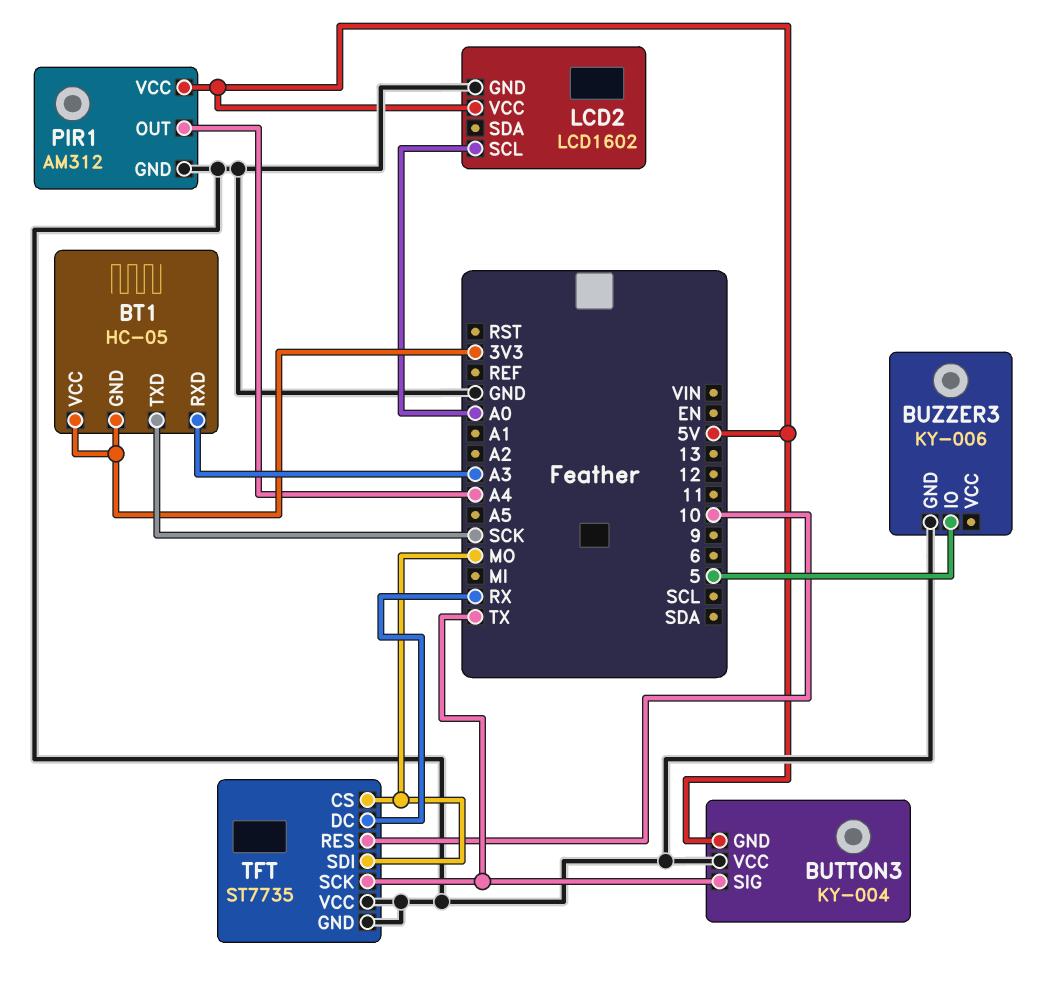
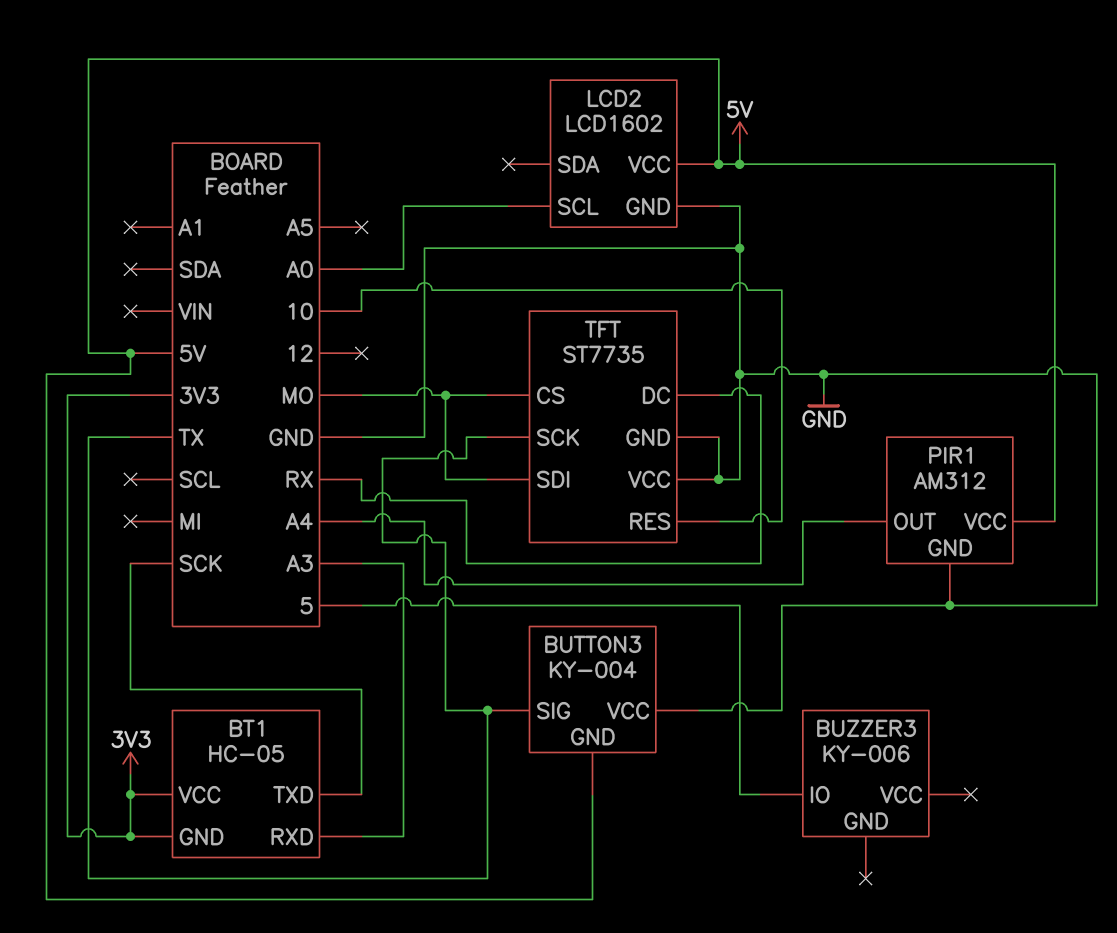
BUZZER3 pin GND: GND -> none

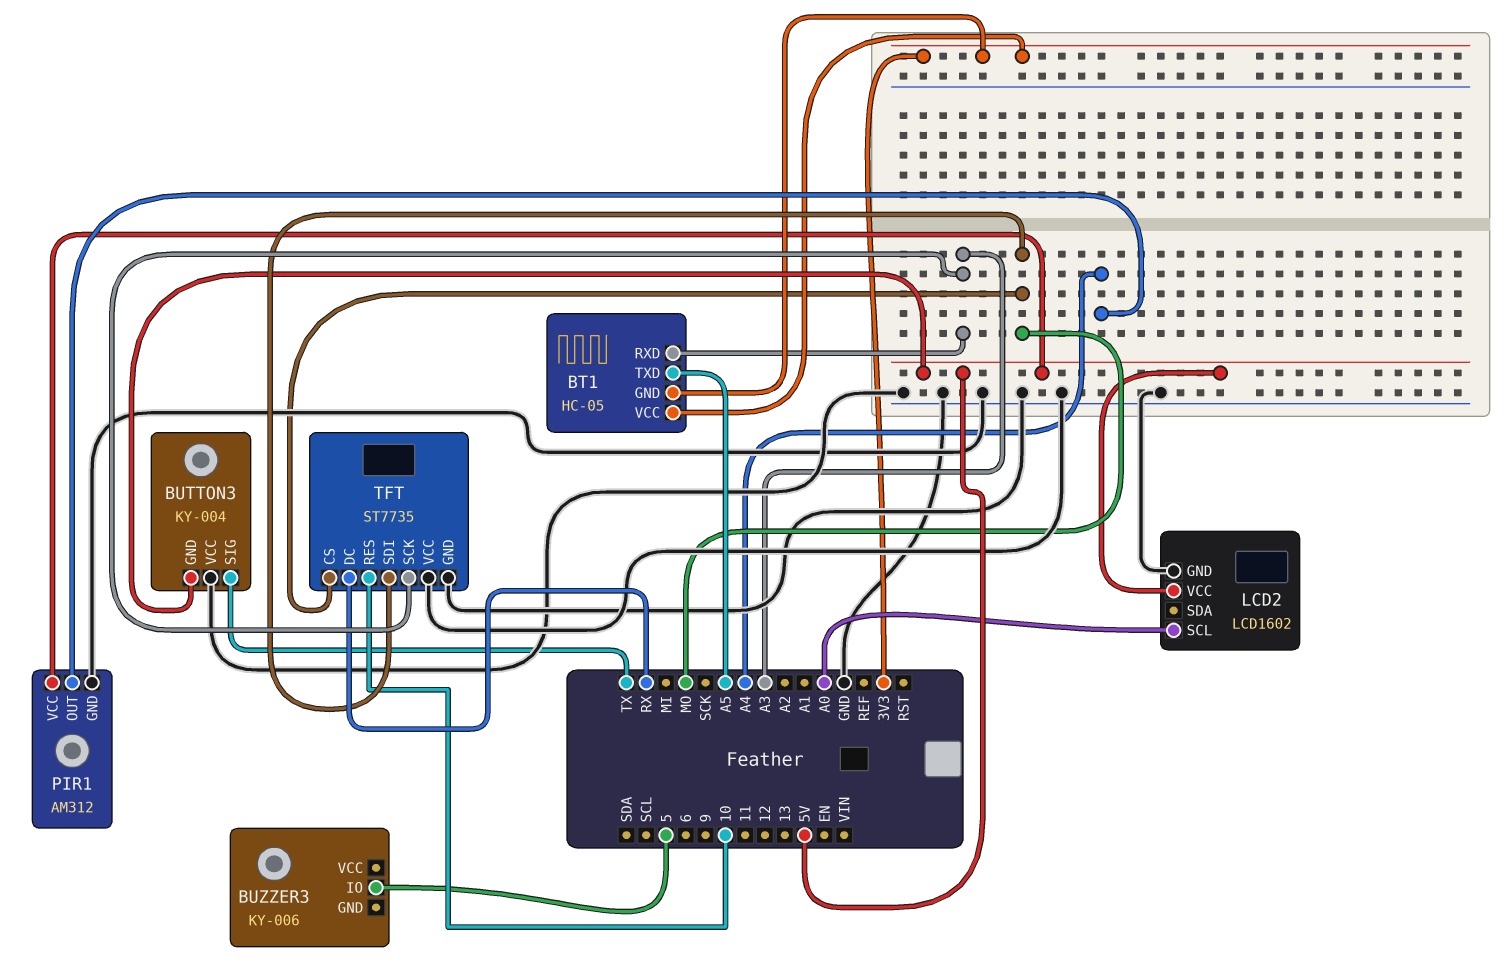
BT1 pin TXD: SCK -> A5
TFT pin SCK: TX -> A3

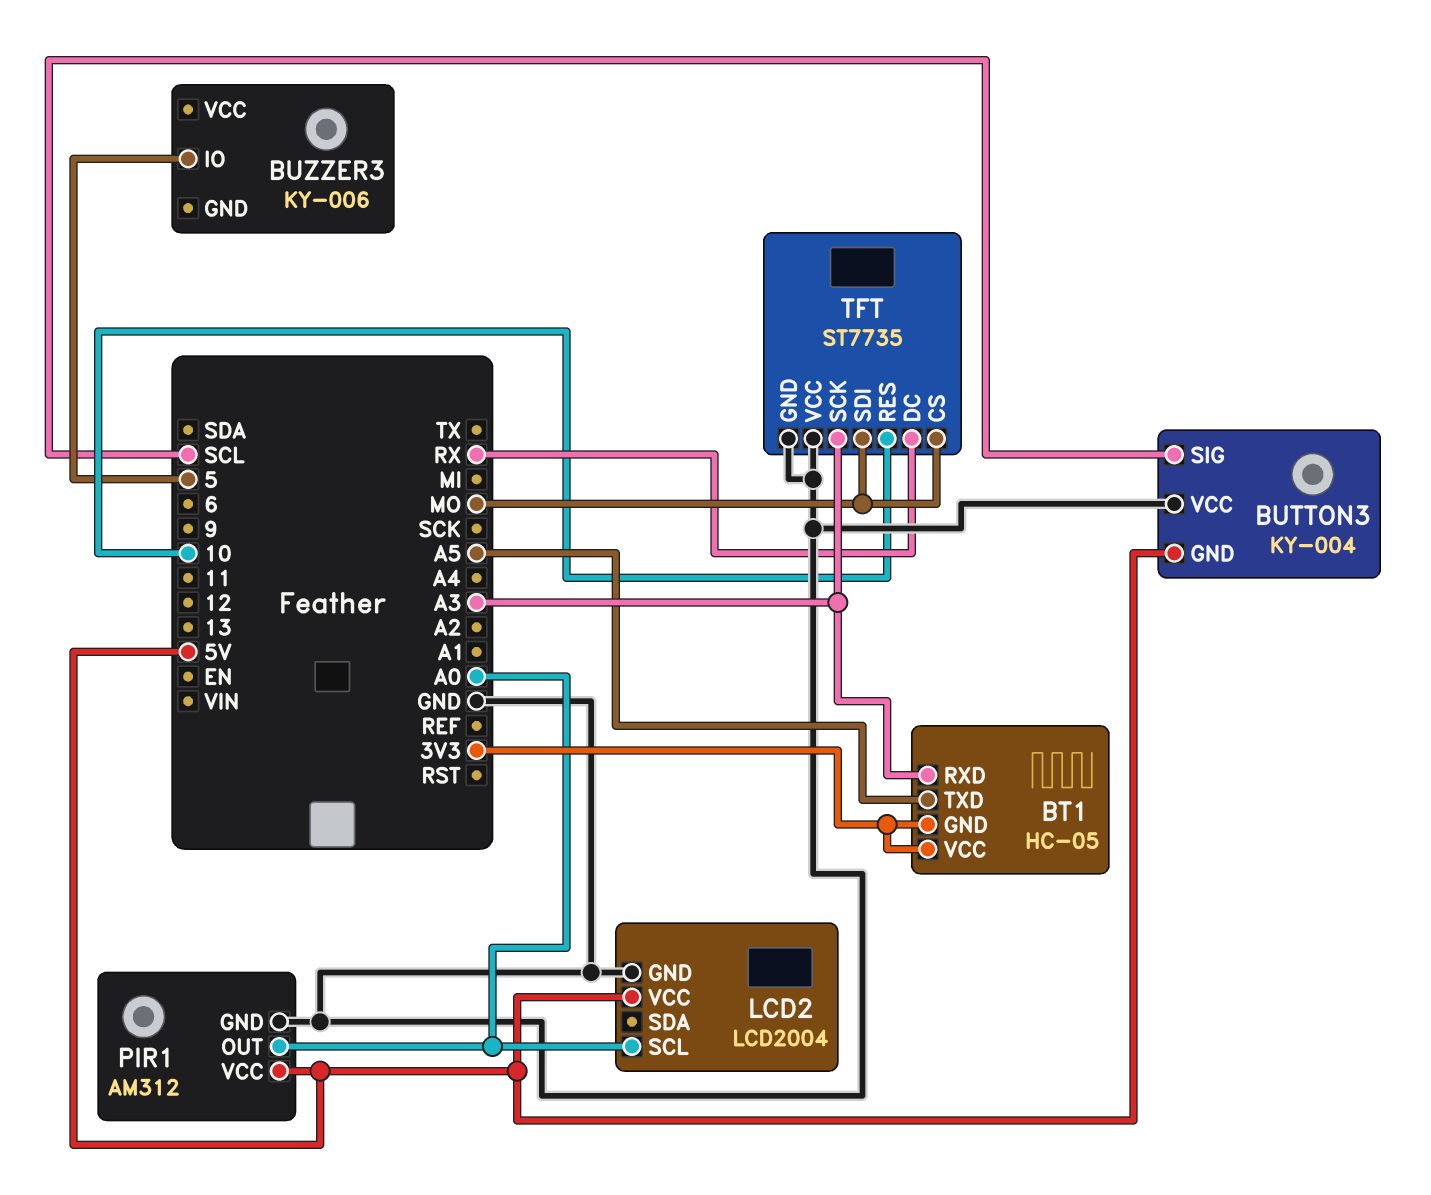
BUTTON3 pin SIG: TX -> SCL
LCD2: LCD1602 -> LCD2004
PIR1 pin OUT: A4 -> A0

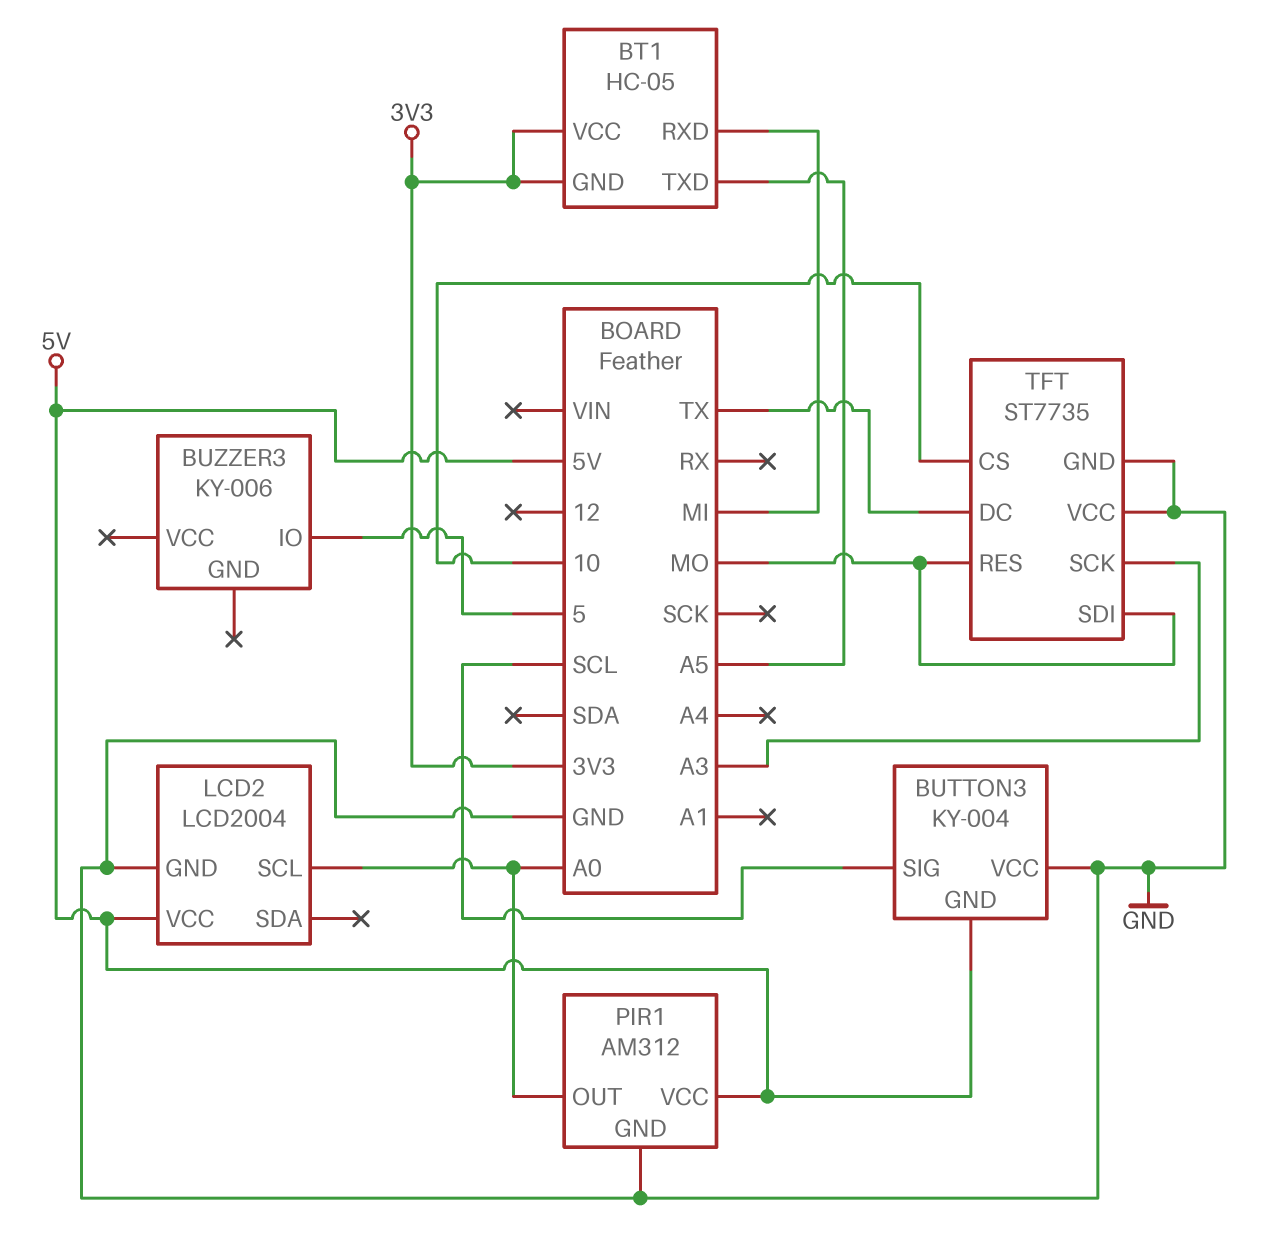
BT1 pin RXD: A3 -> MI
TFT pin CS: MO -> 10
TFT pin DC: RX -> TX
TFT pin RES: 10 -> MO

